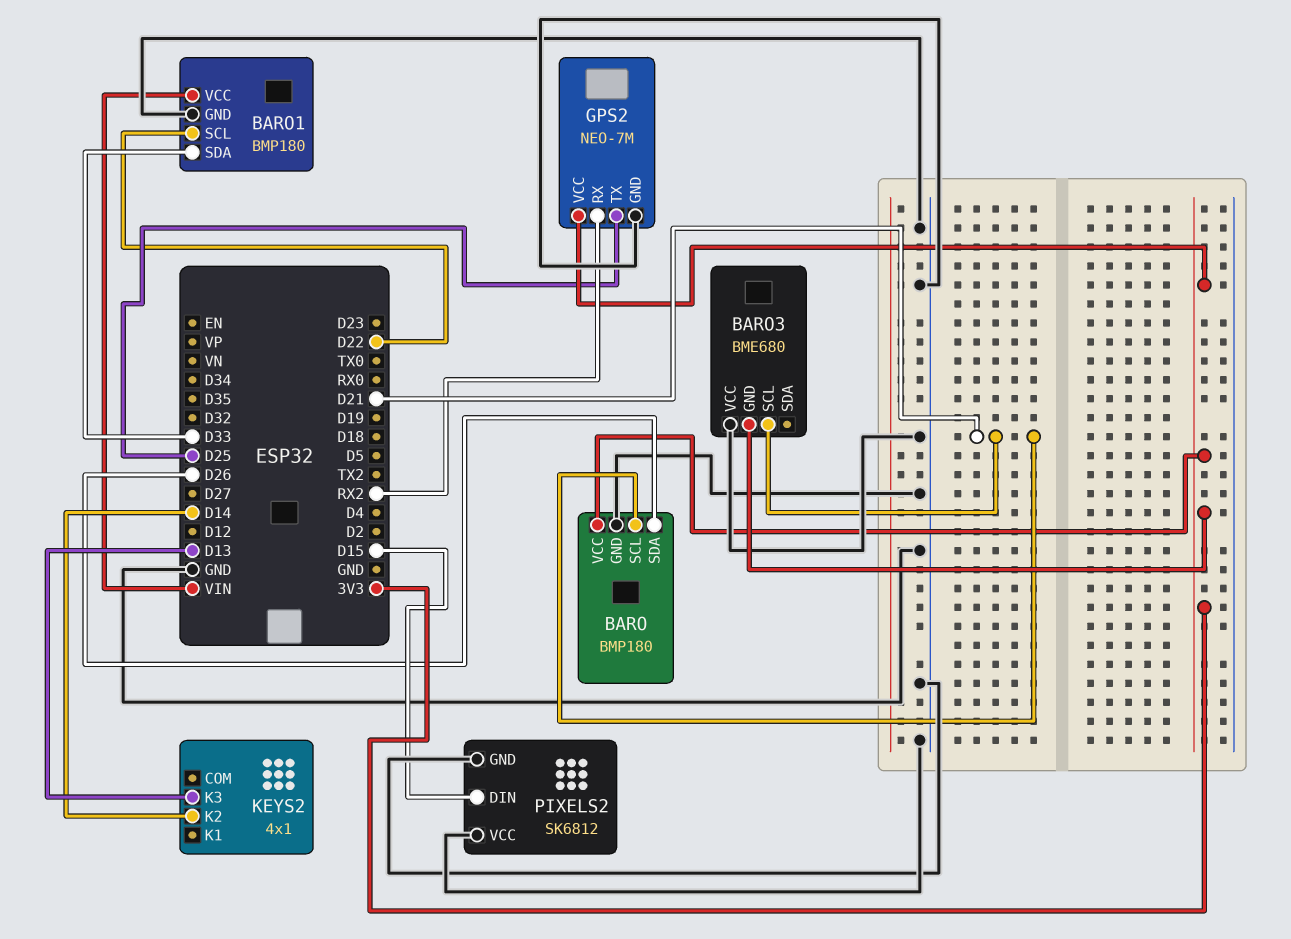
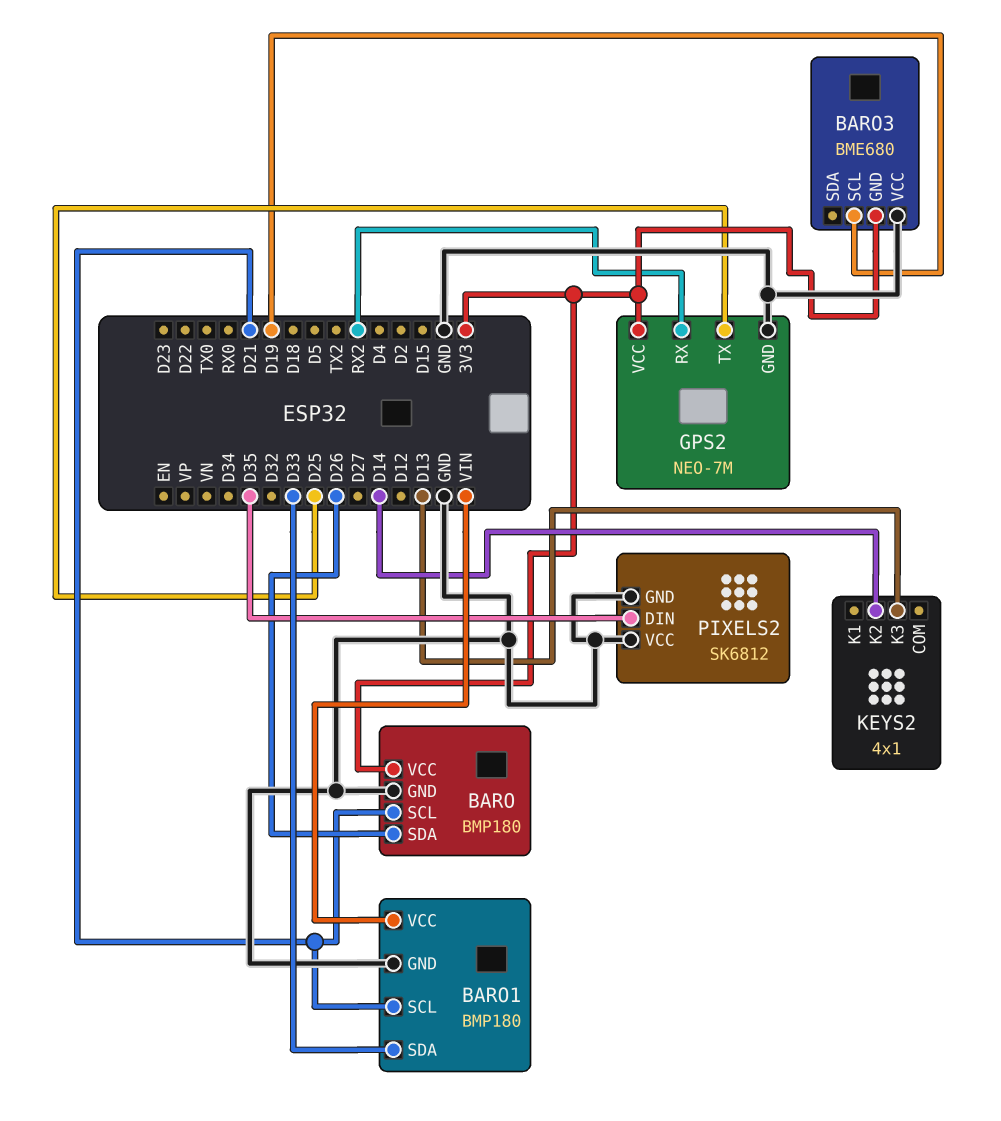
BARO1 pin SCL: D22 -> D21
BARO3 pin SCL: D21 -> D19
PIXELS2 pin DIN: D15 -> D35

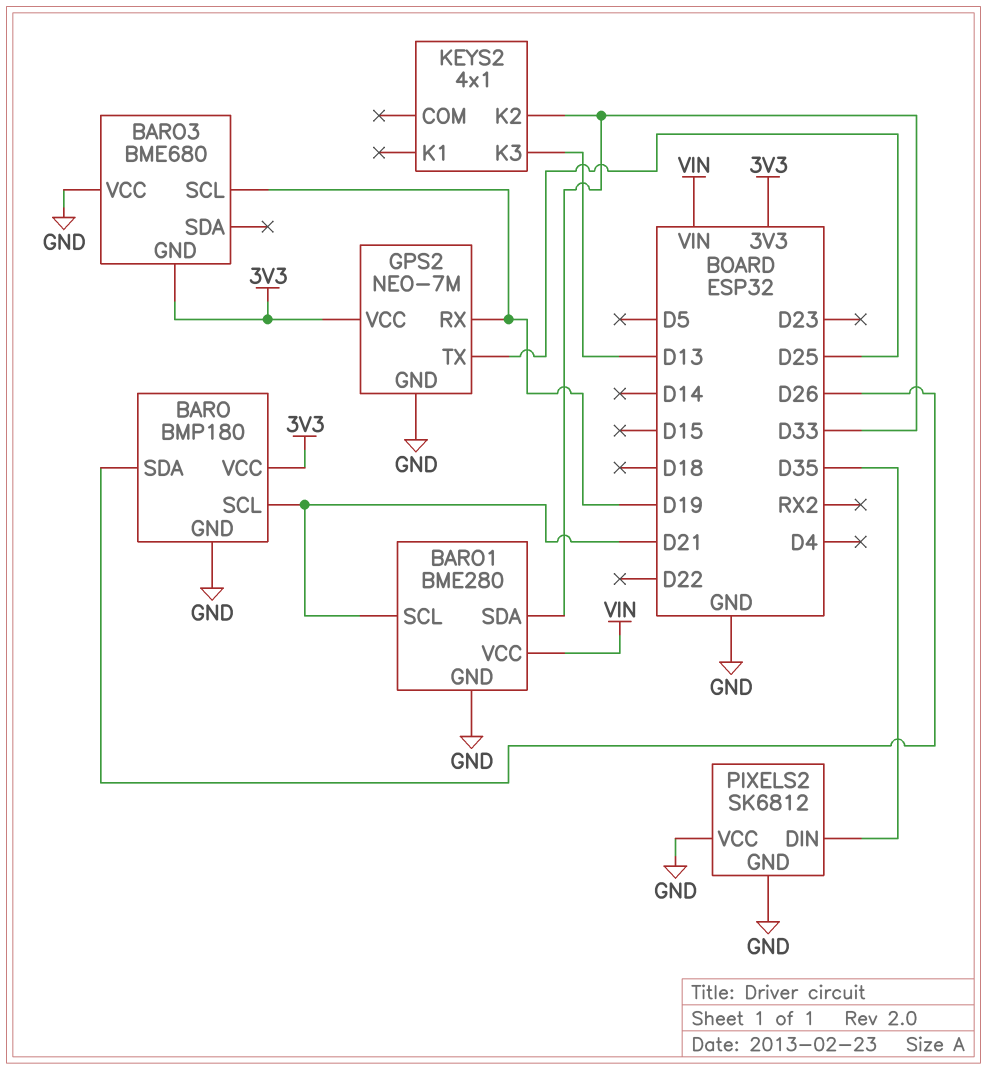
BARO1: BMP180 -> BME280
GPS2 pin RX: RX2 -> D19
KEYS2 pin K2: D14 -> D33

